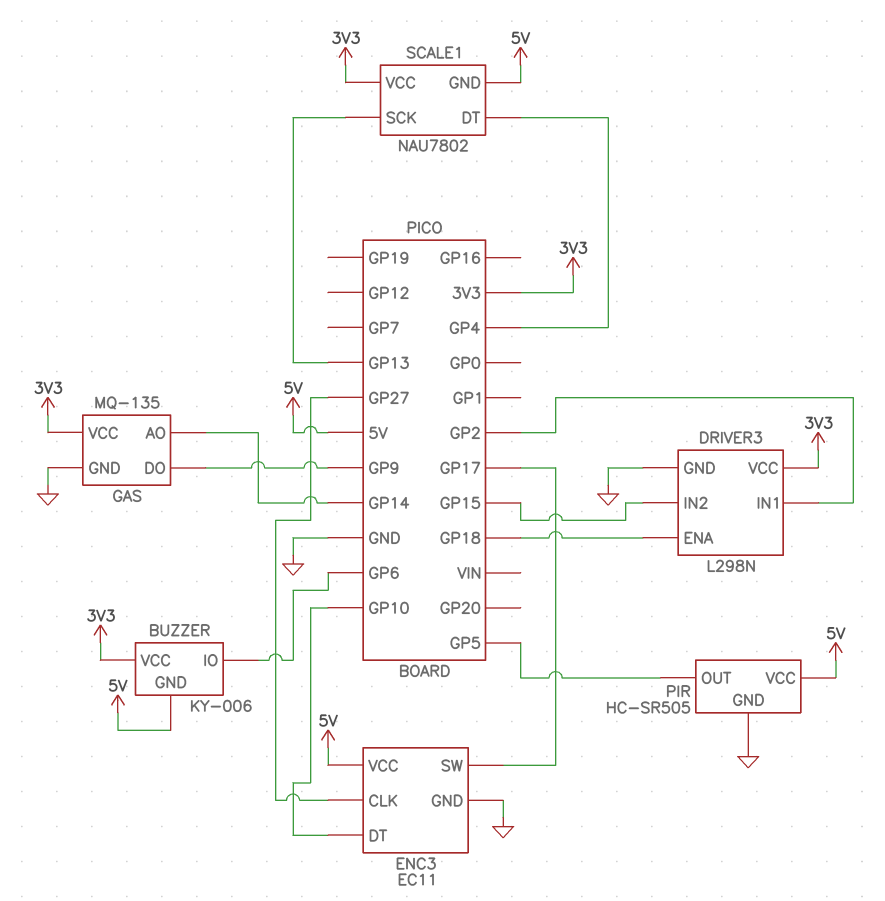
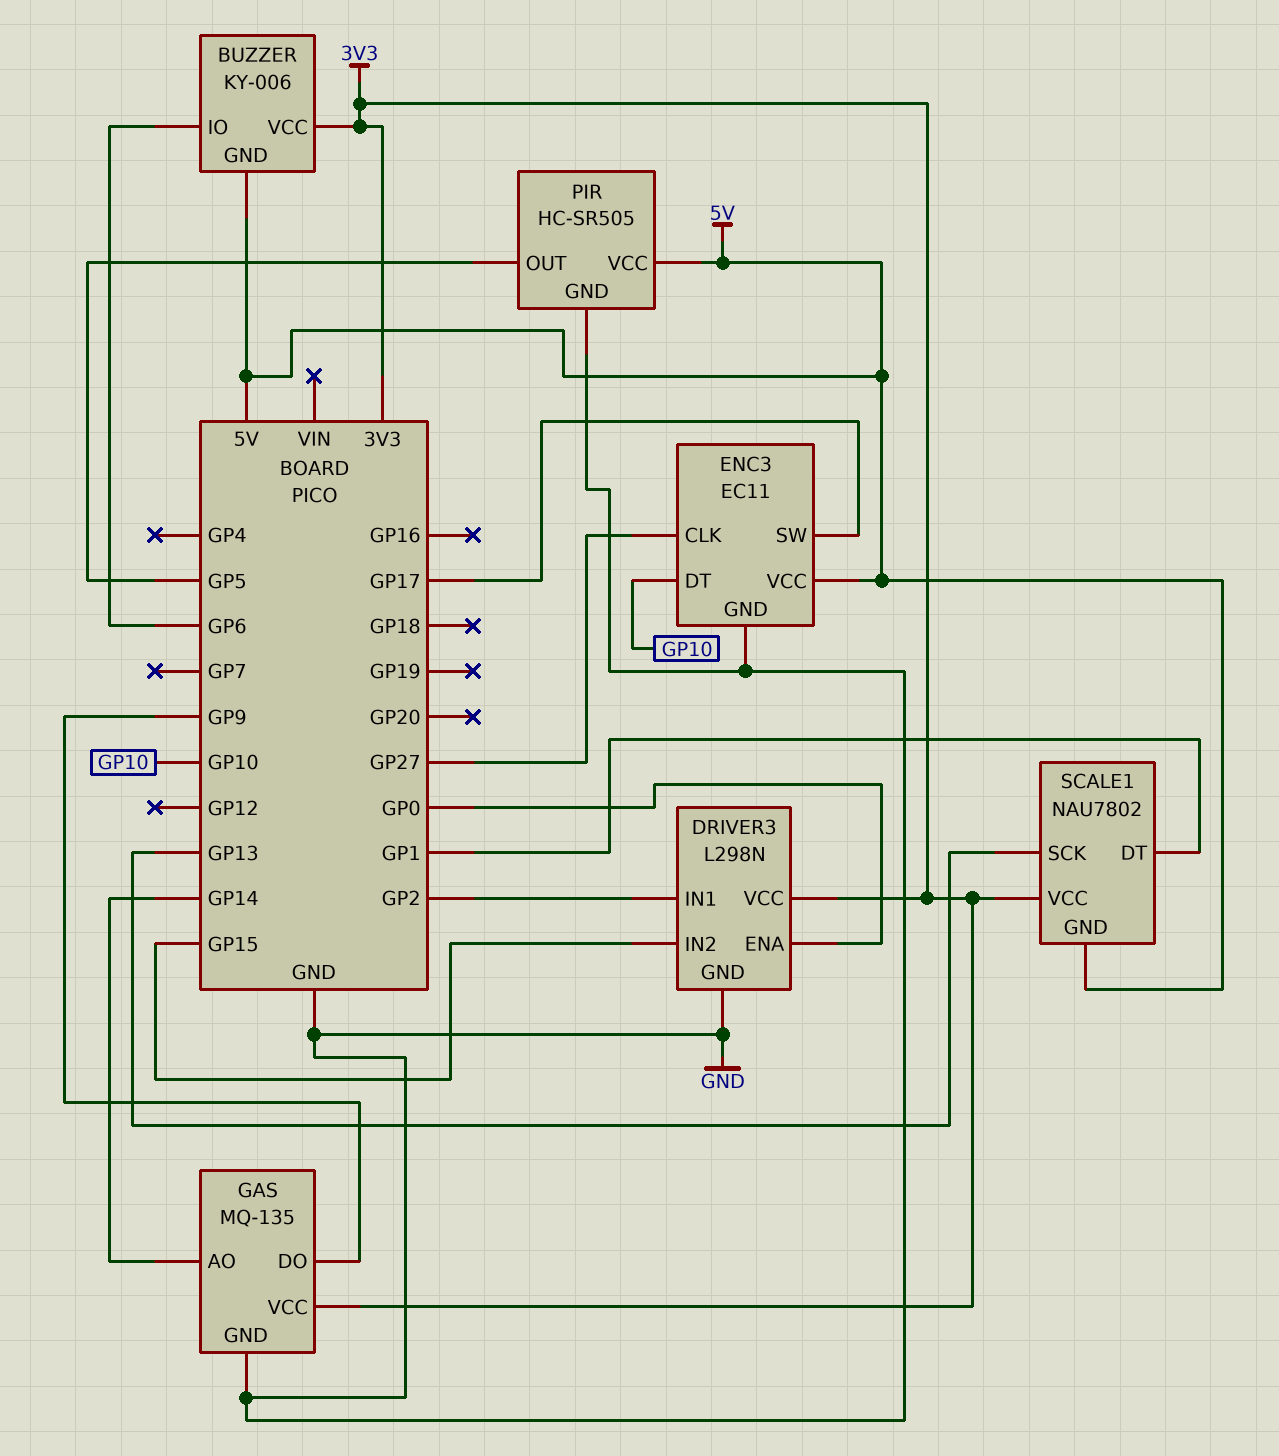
DRIVER3 pin ENA: GP18 -> GP0
SCALE1 pin DT: GP4 -> GP1

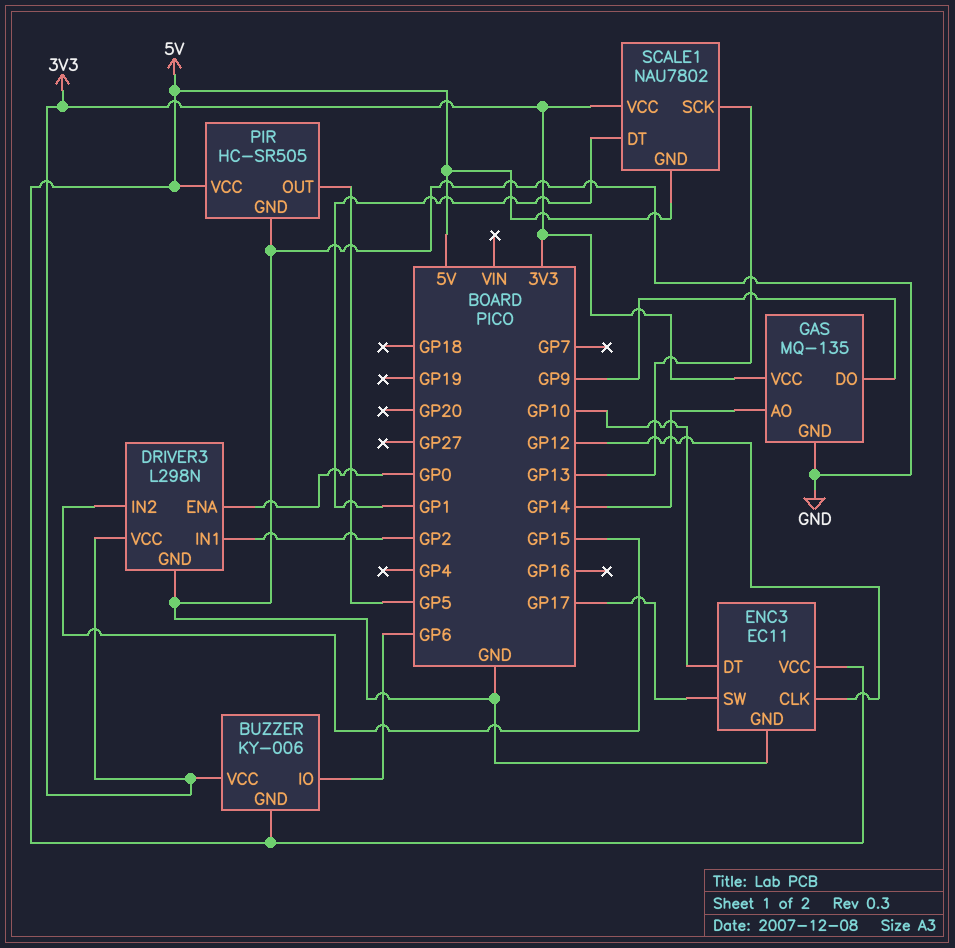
ENC3 pin CLK: GP27 -> GP12

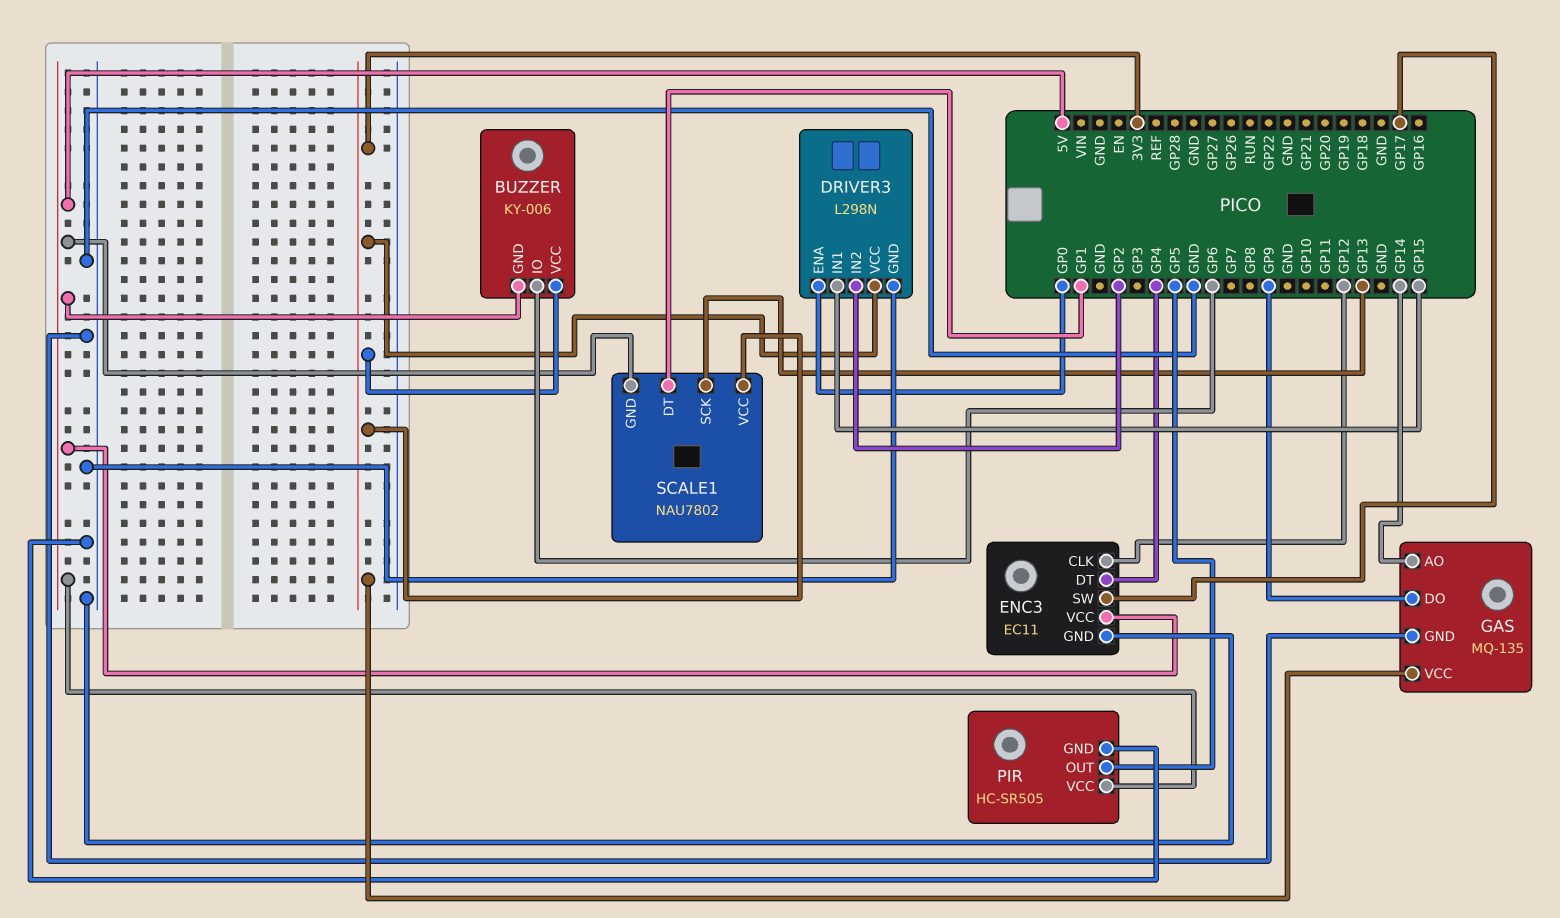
DRIVER3 pin IN1: GP2 -> GP15
DRIVER3 pin IN2: GP15 -> GP2
ENC3 pin DT: GP10 -> GP4

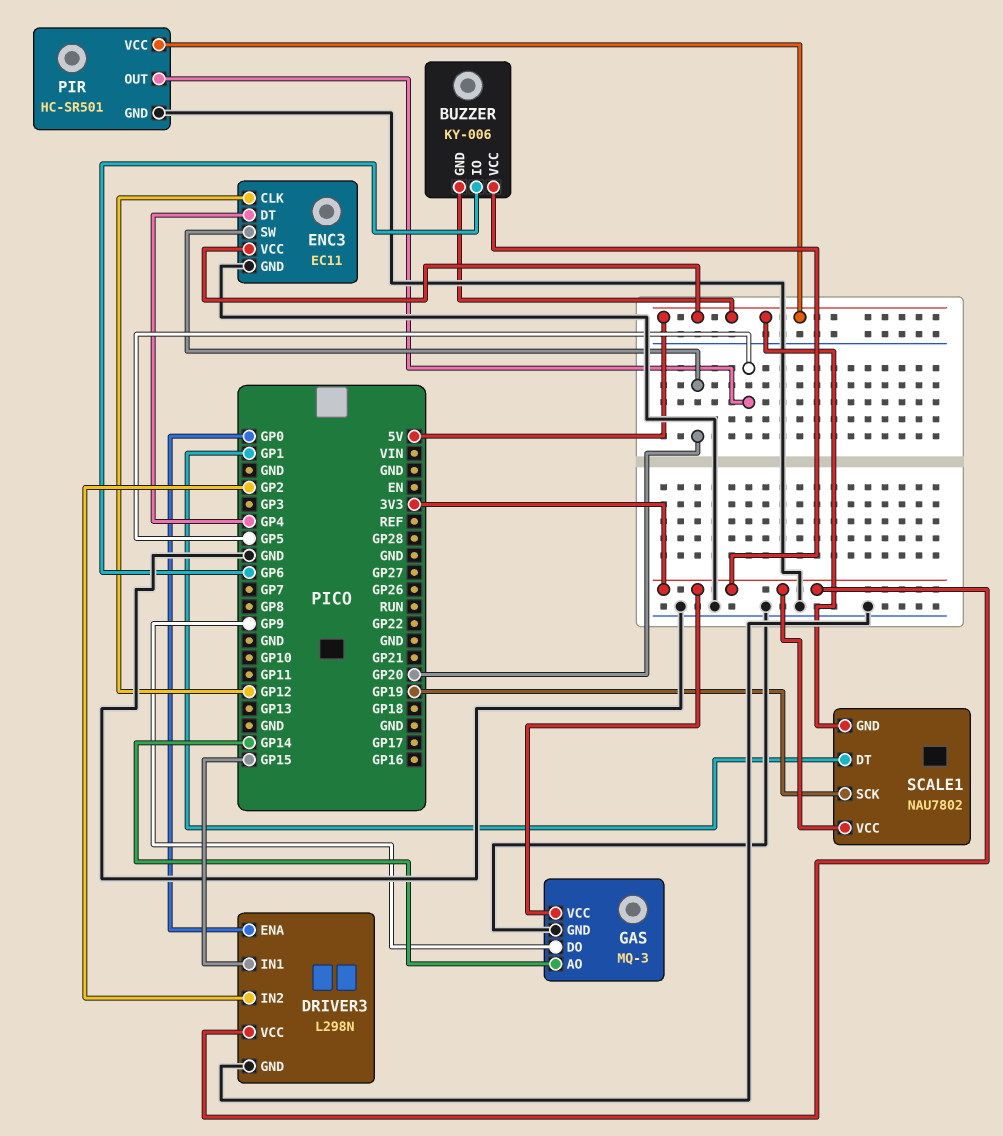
ENC3 pin SW: GP17 -> GP20
GAS: MQ-135 -> MQ-3
PIR: HC-SR505 -> HC-SR501
SCALE1 pin SCK: GP13 -> GP19

